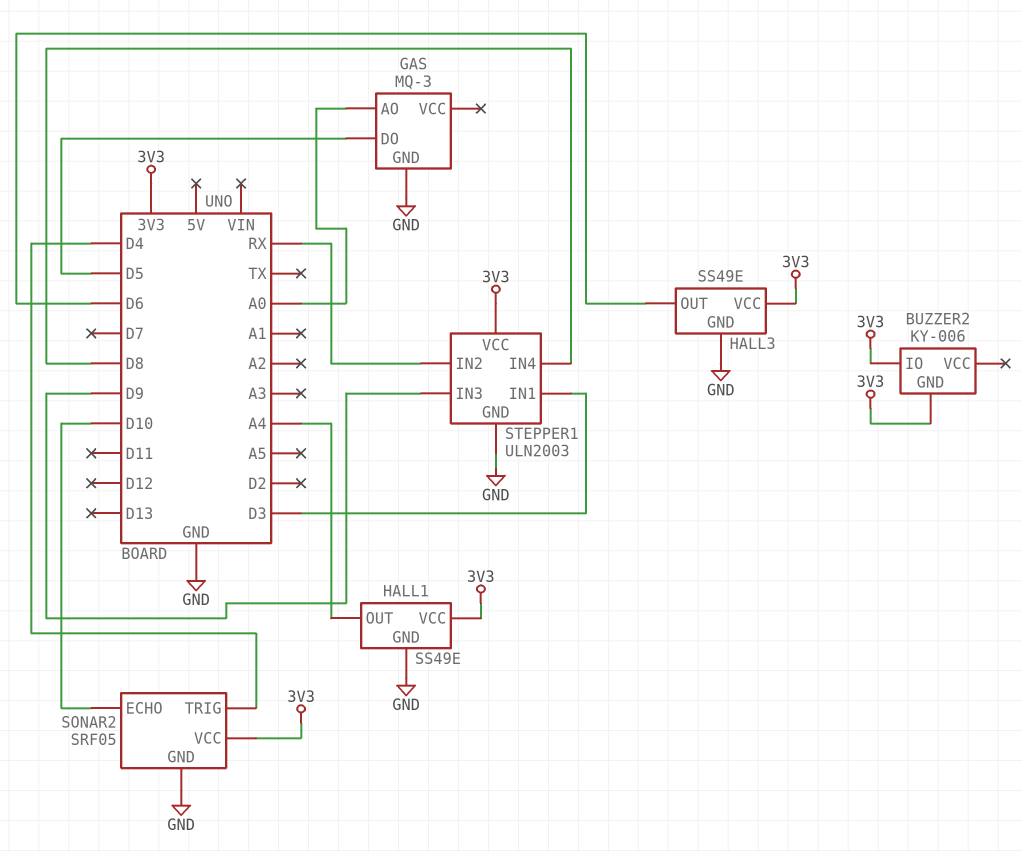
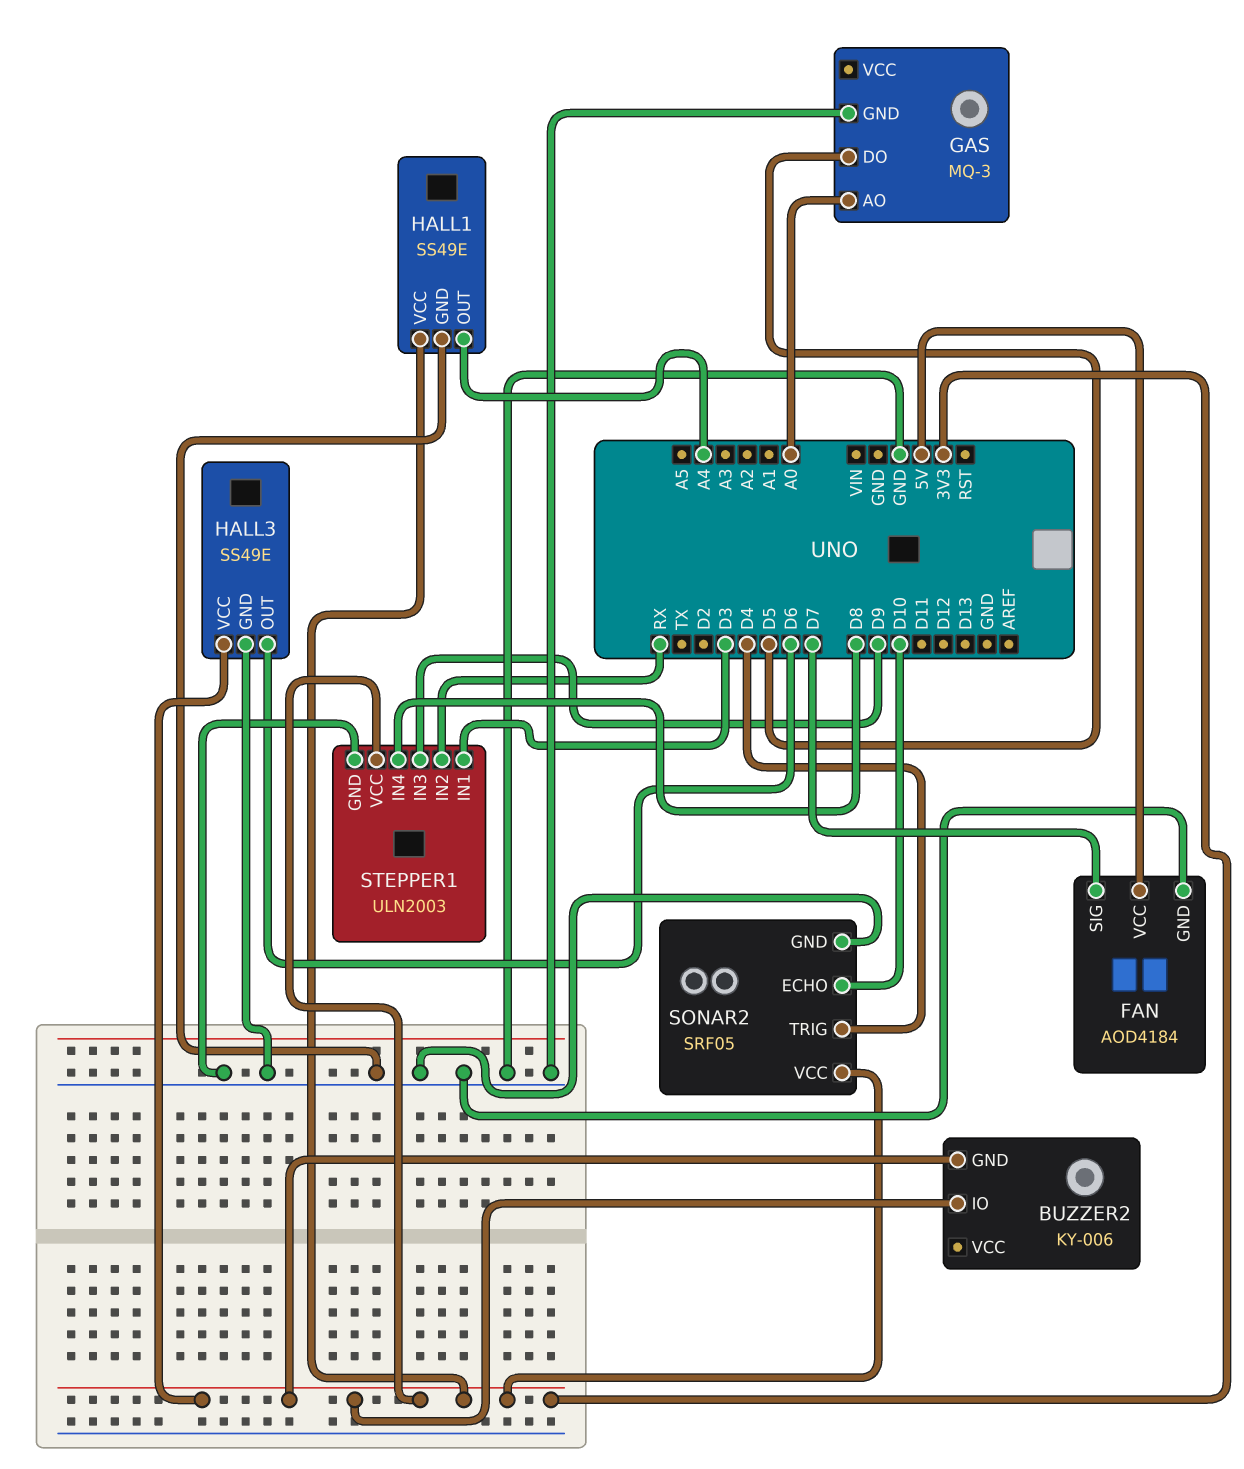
FAN: none -> AOD4184
FAN pin GND: none -> GND
FAN pin SIG: none -> D7
FAN pin VCC: none -> 5V

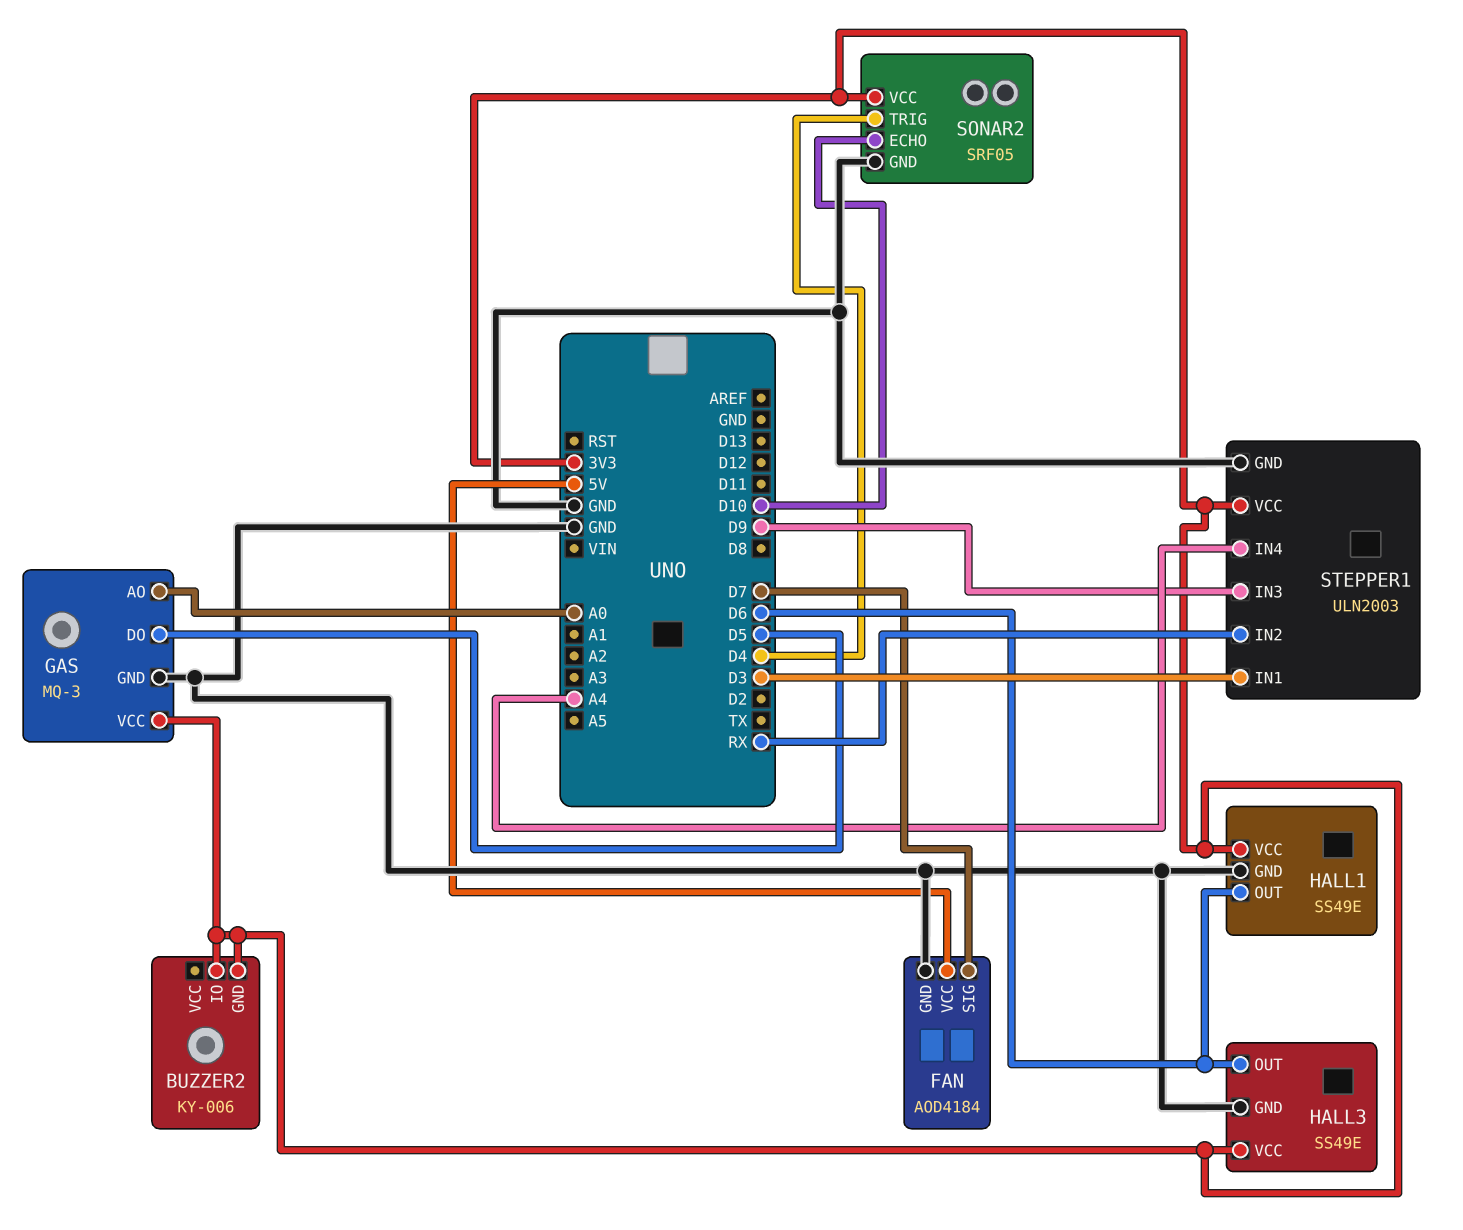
GAS pin VCC: none -> 3V3
HALL1 pin OUT: A4 -> D6
STEPPER1 pin IN4: D8 -> A4

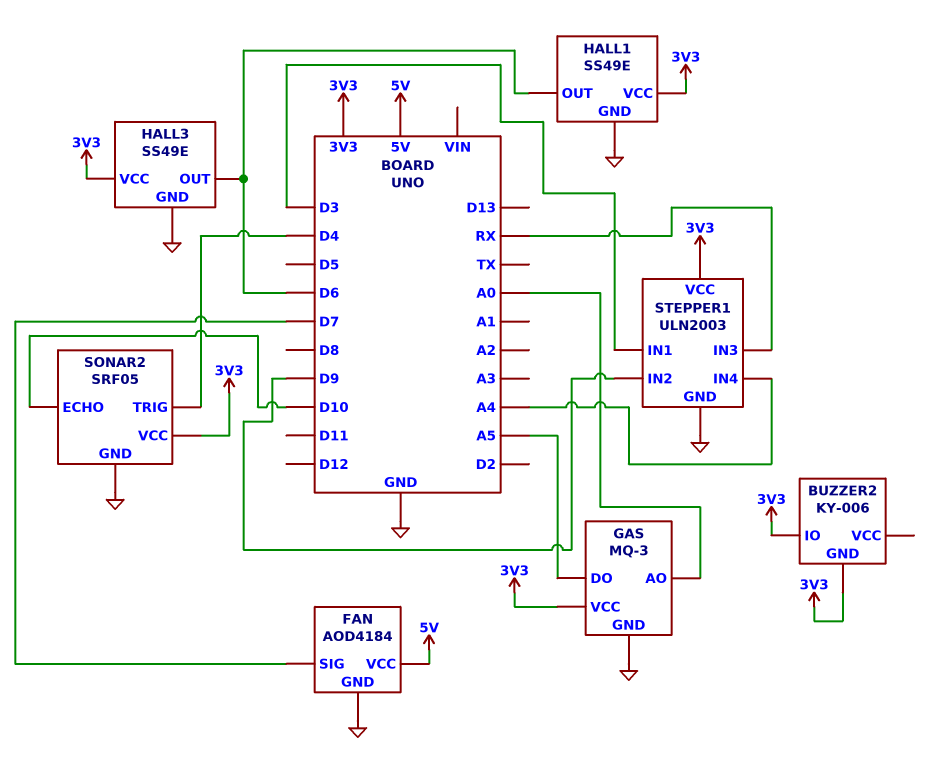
GAS pin DO: D5 -> A5
STEPPER1 pin IN2: RX -> D9
STEPPER1 pin IN3: D9 -> RX

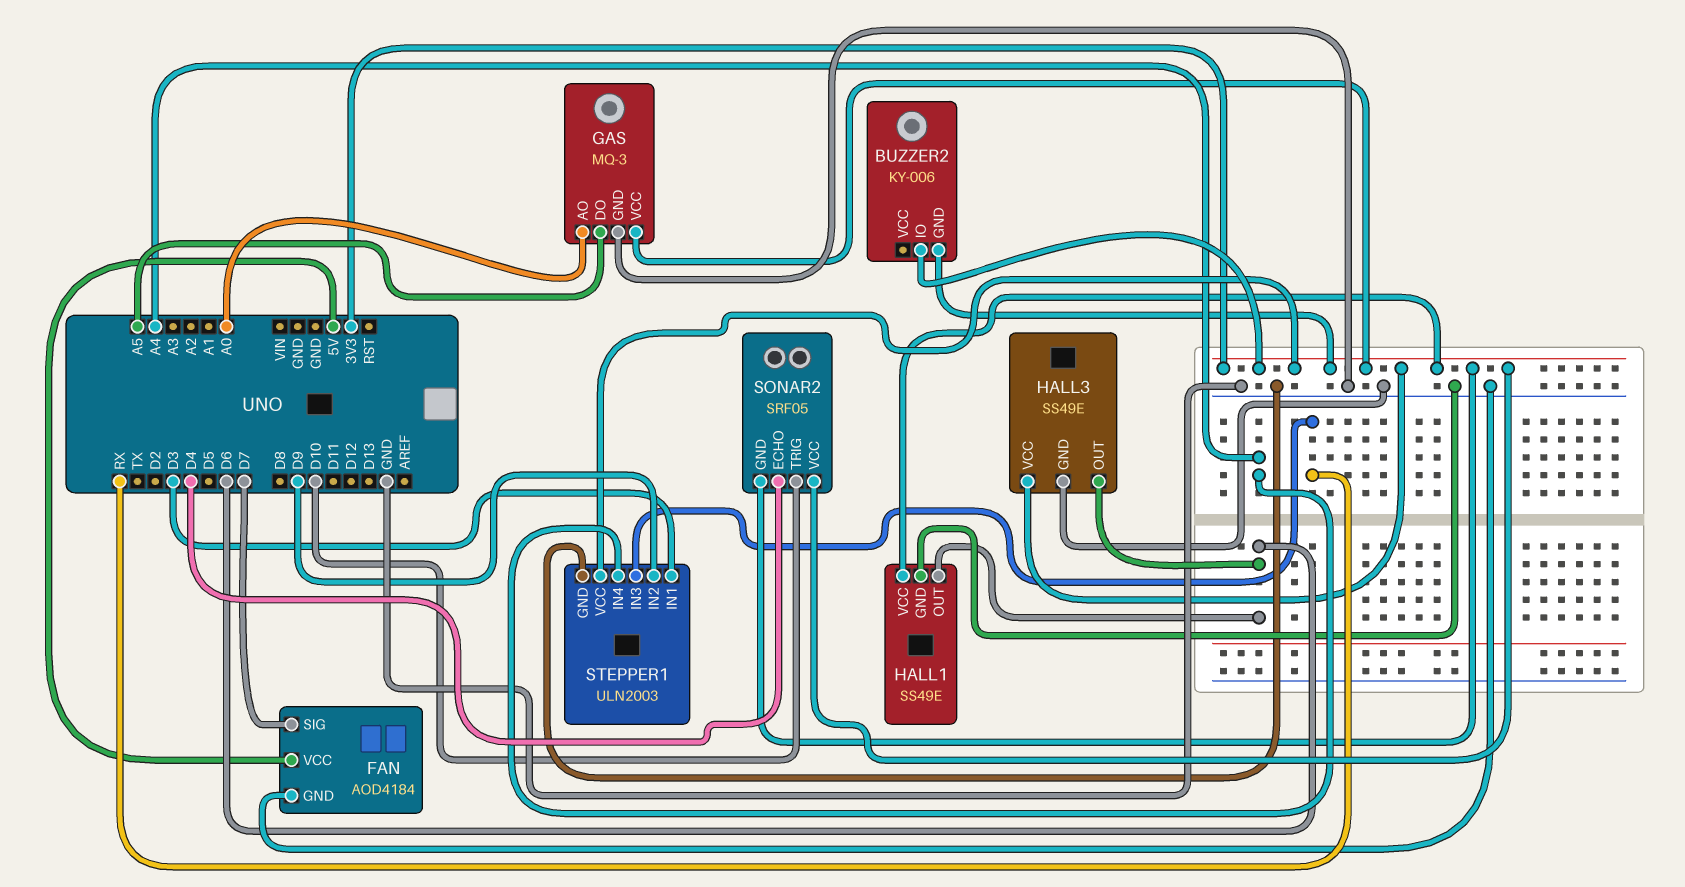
SONAR2 pin ECHO: D10 -> D4
SONAR2 pin GND: GND -> 3V3
SONAR2 pin TRIG: D4 -> D10

